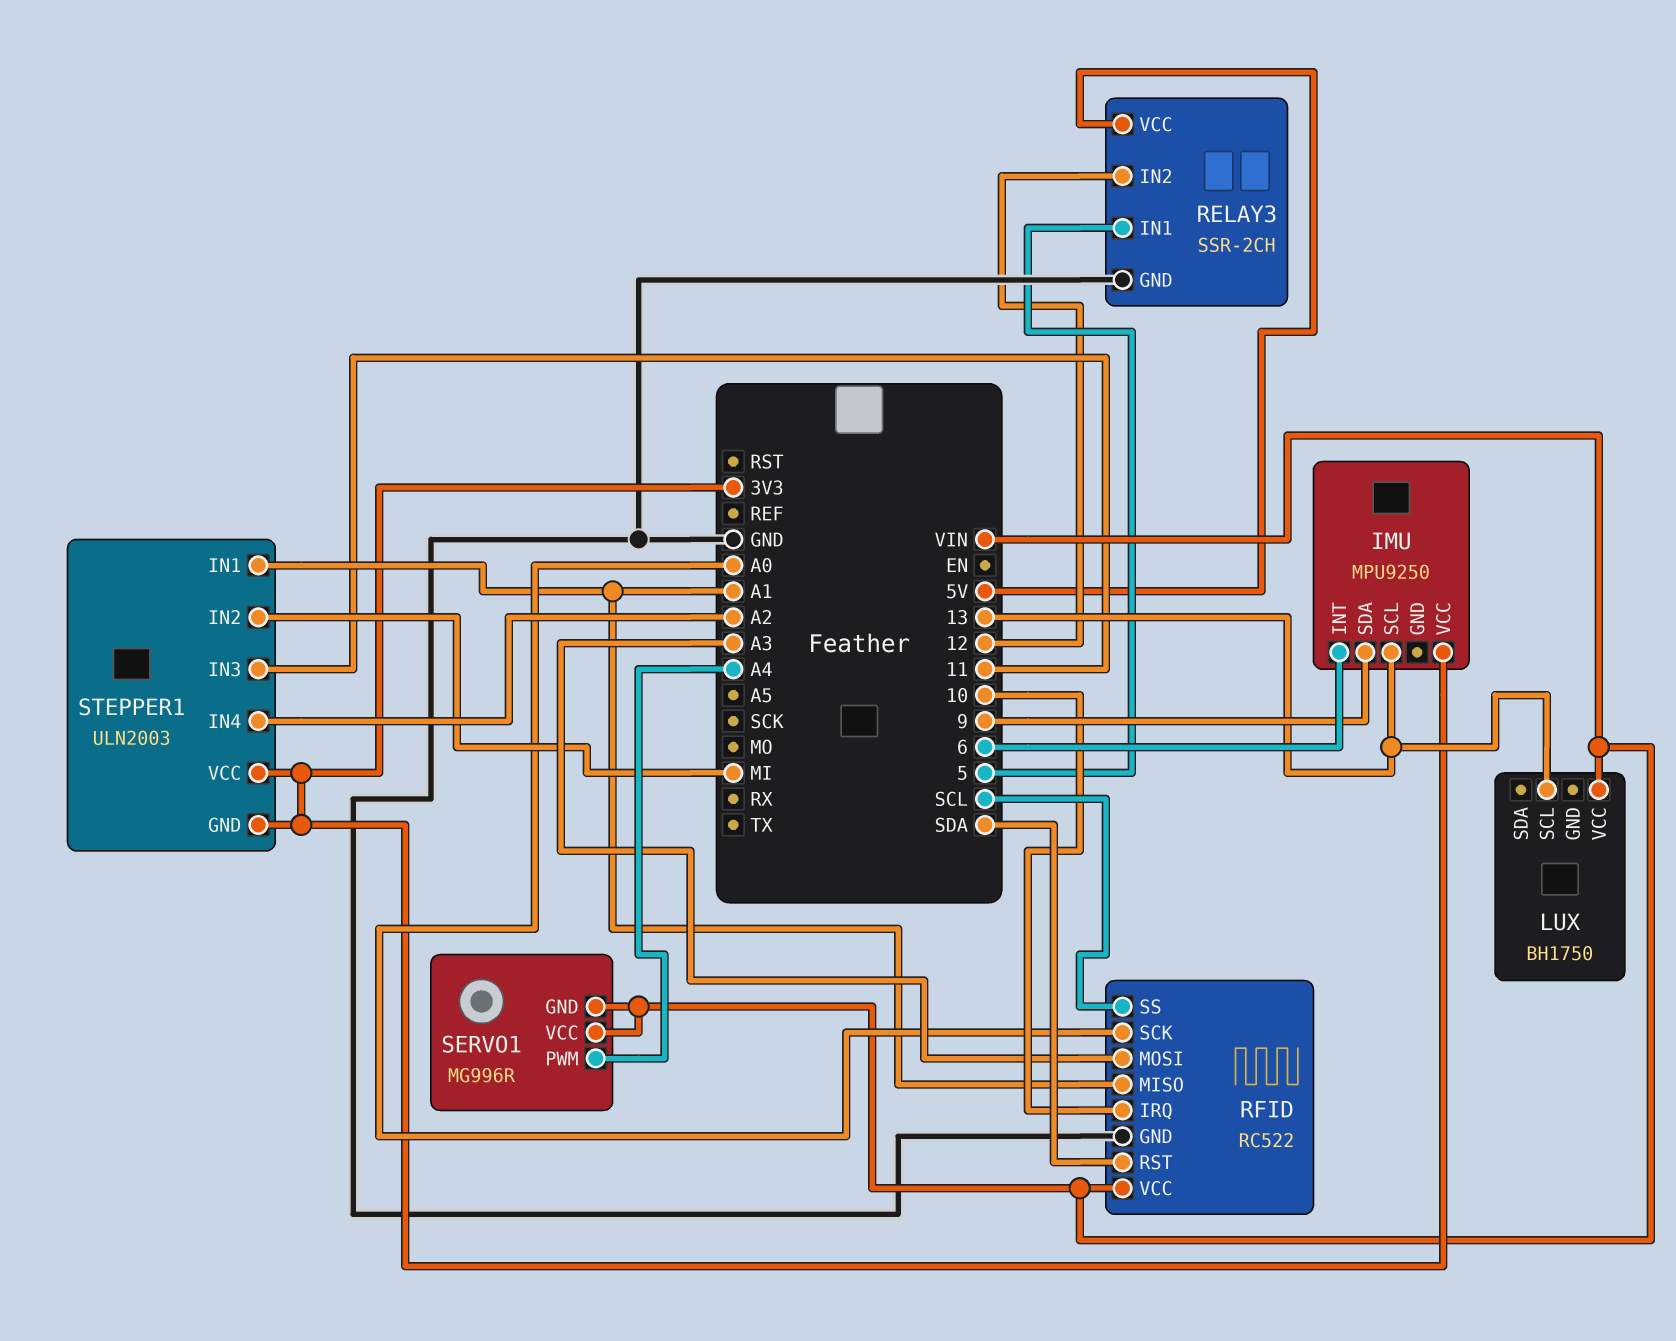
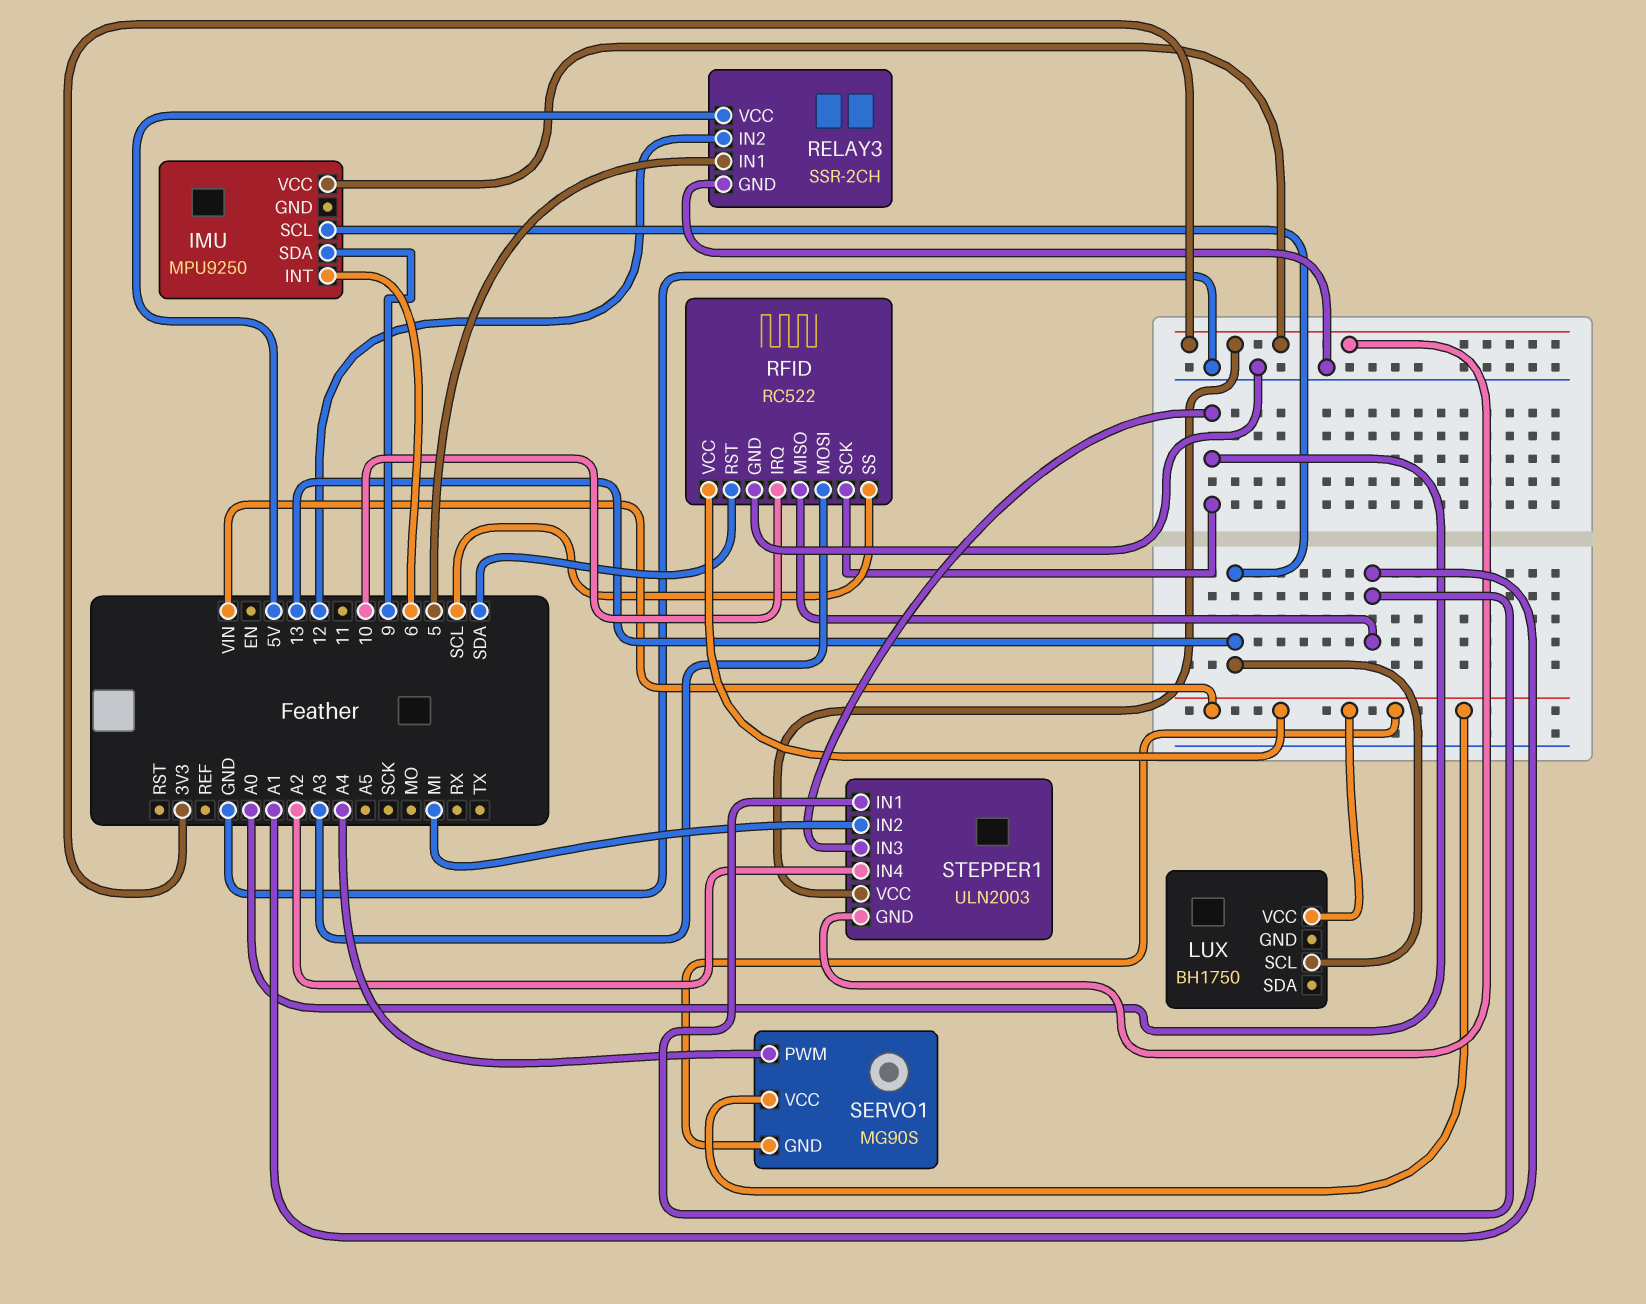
SERVO1: MG996R -> MG90S
STEPPER1 pin IN3: 11 -> A0

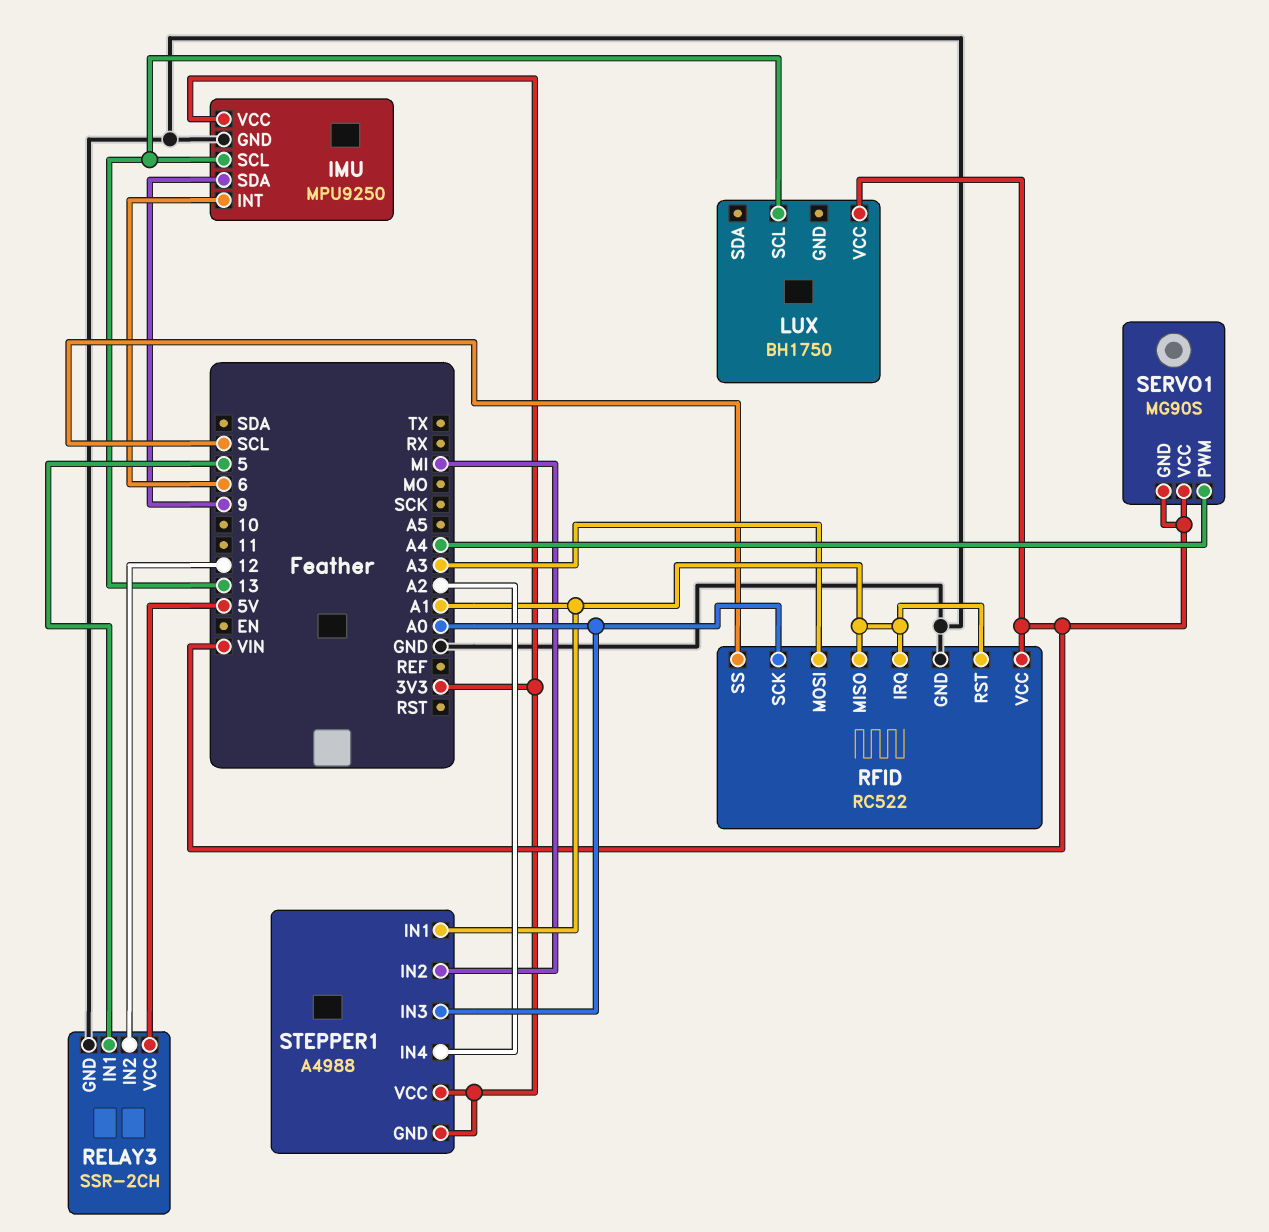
IMU pin GND: none -> GND
RFID pin IRQ: 10 -> A1
RFID pin RST: SDA -> A1
STEPPER1: ULN2003 -> A4988

